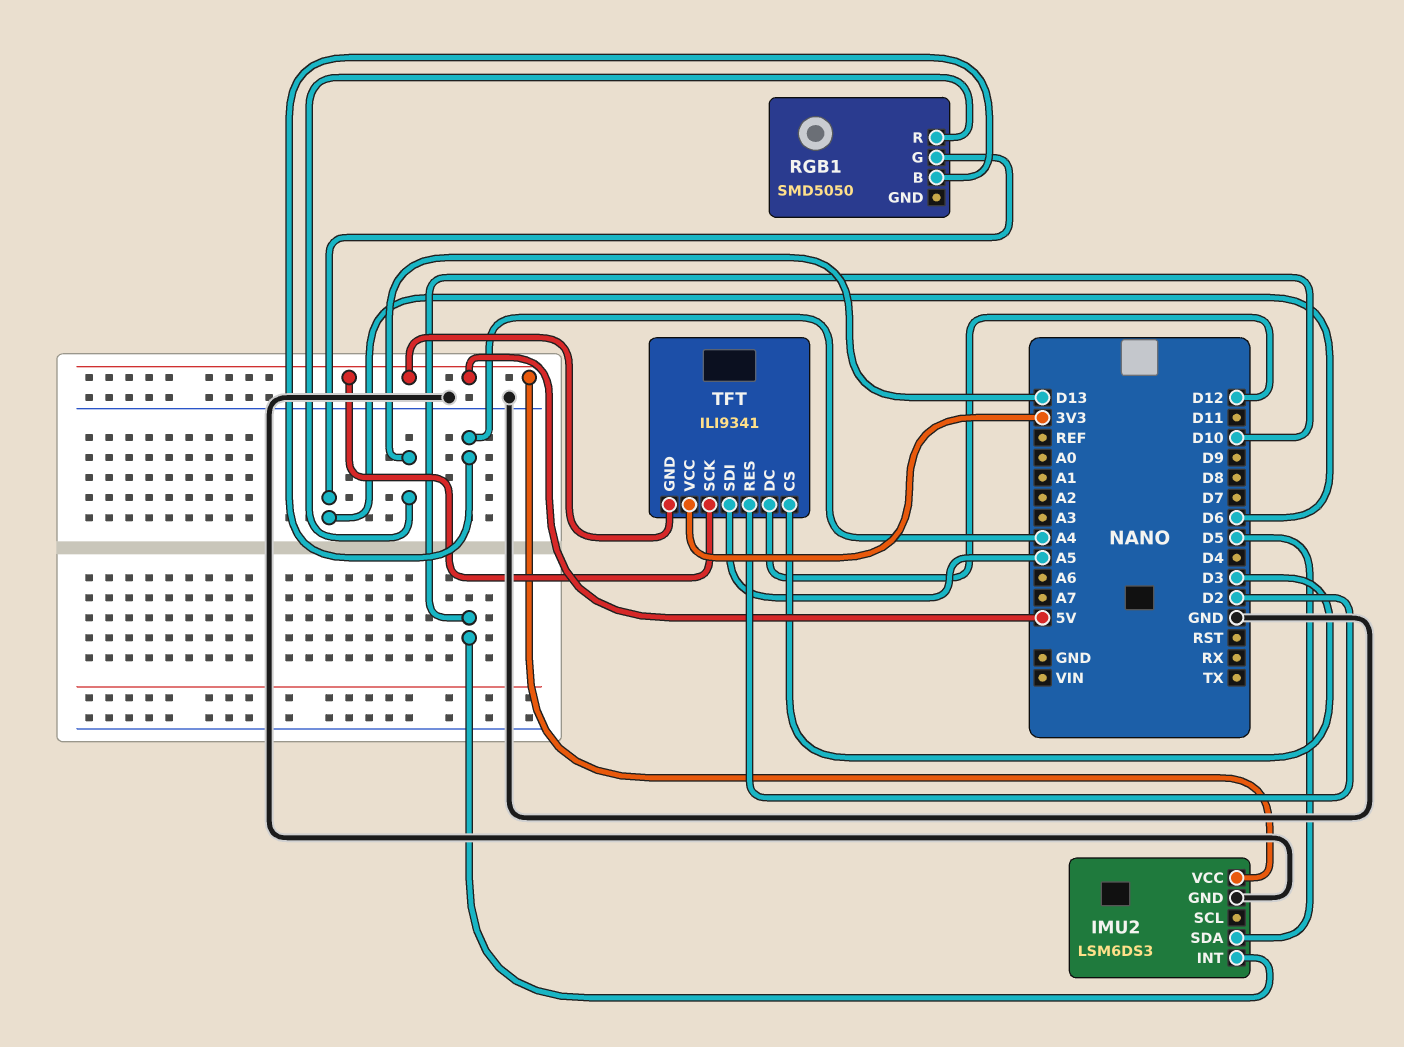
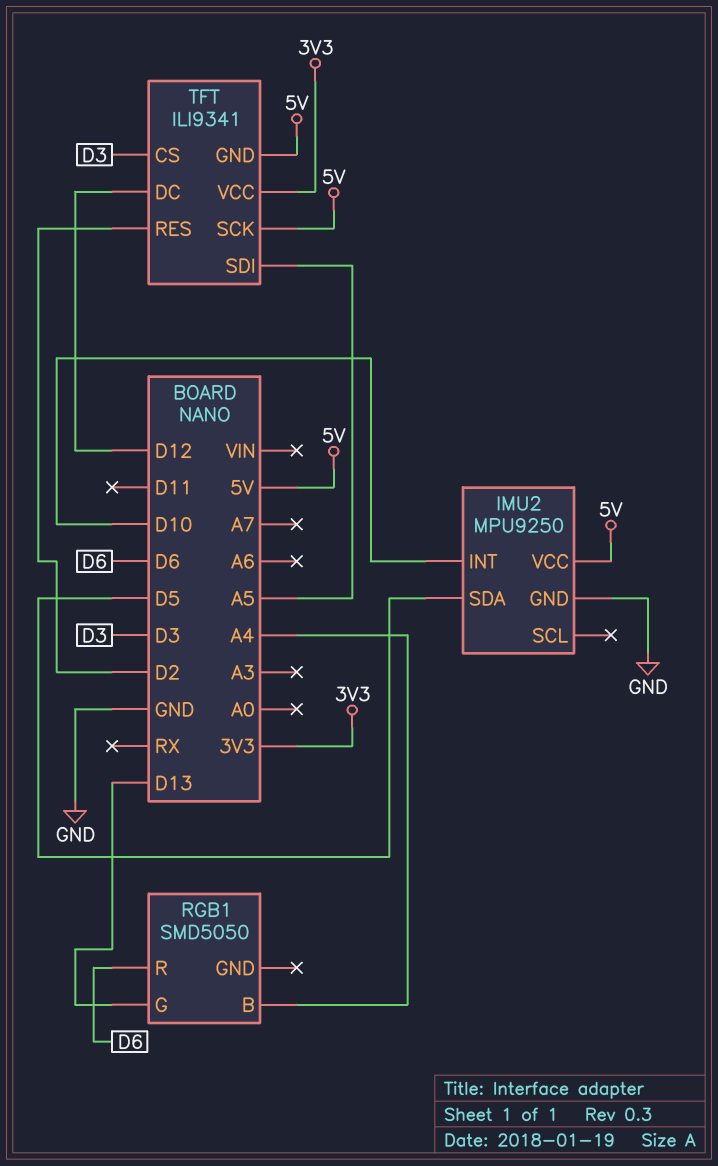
IMU2: LSM6DS3 -> MPU9250
RGB1 pin G: D6 -> D13
RGB1 pin R: D13 -> D6

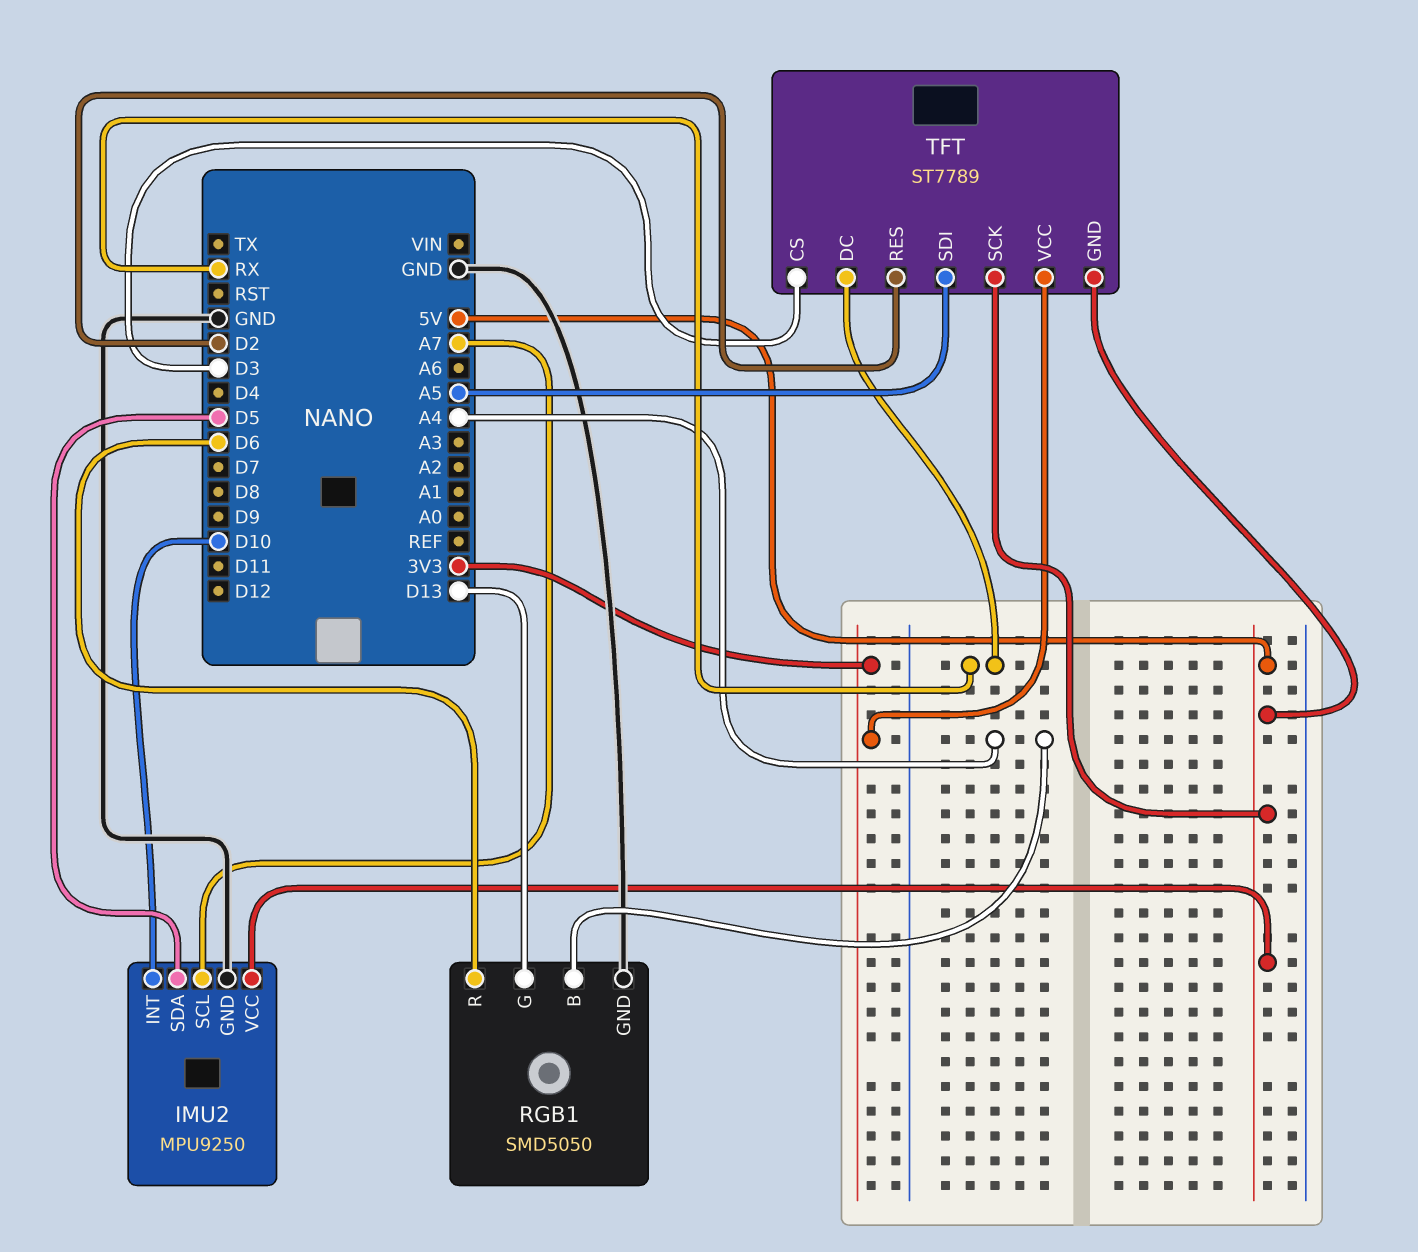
IMU2 pin SCL: none -> A7
RGB1 pin GND: none -> GND
TFT: ILI9341 -> ST7789
TFT pin DC: D12 -> RX

